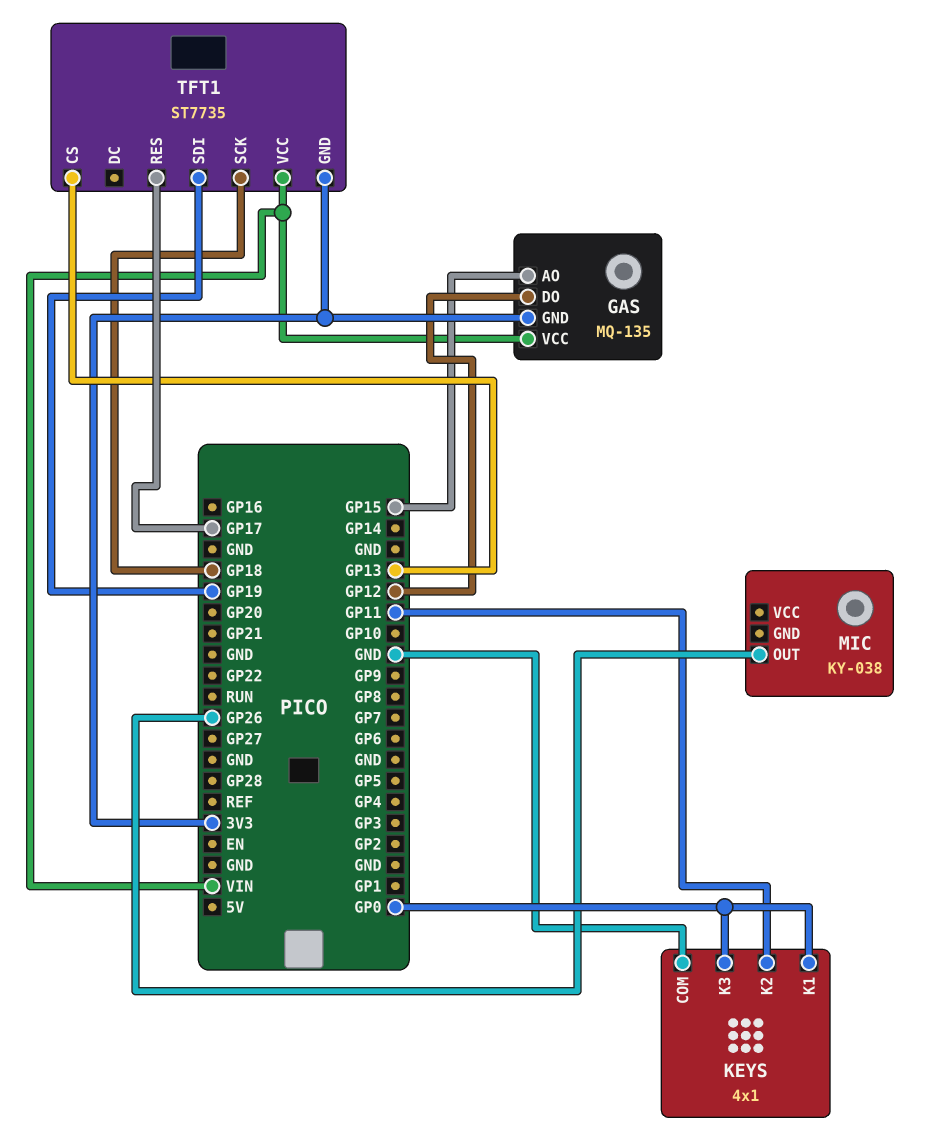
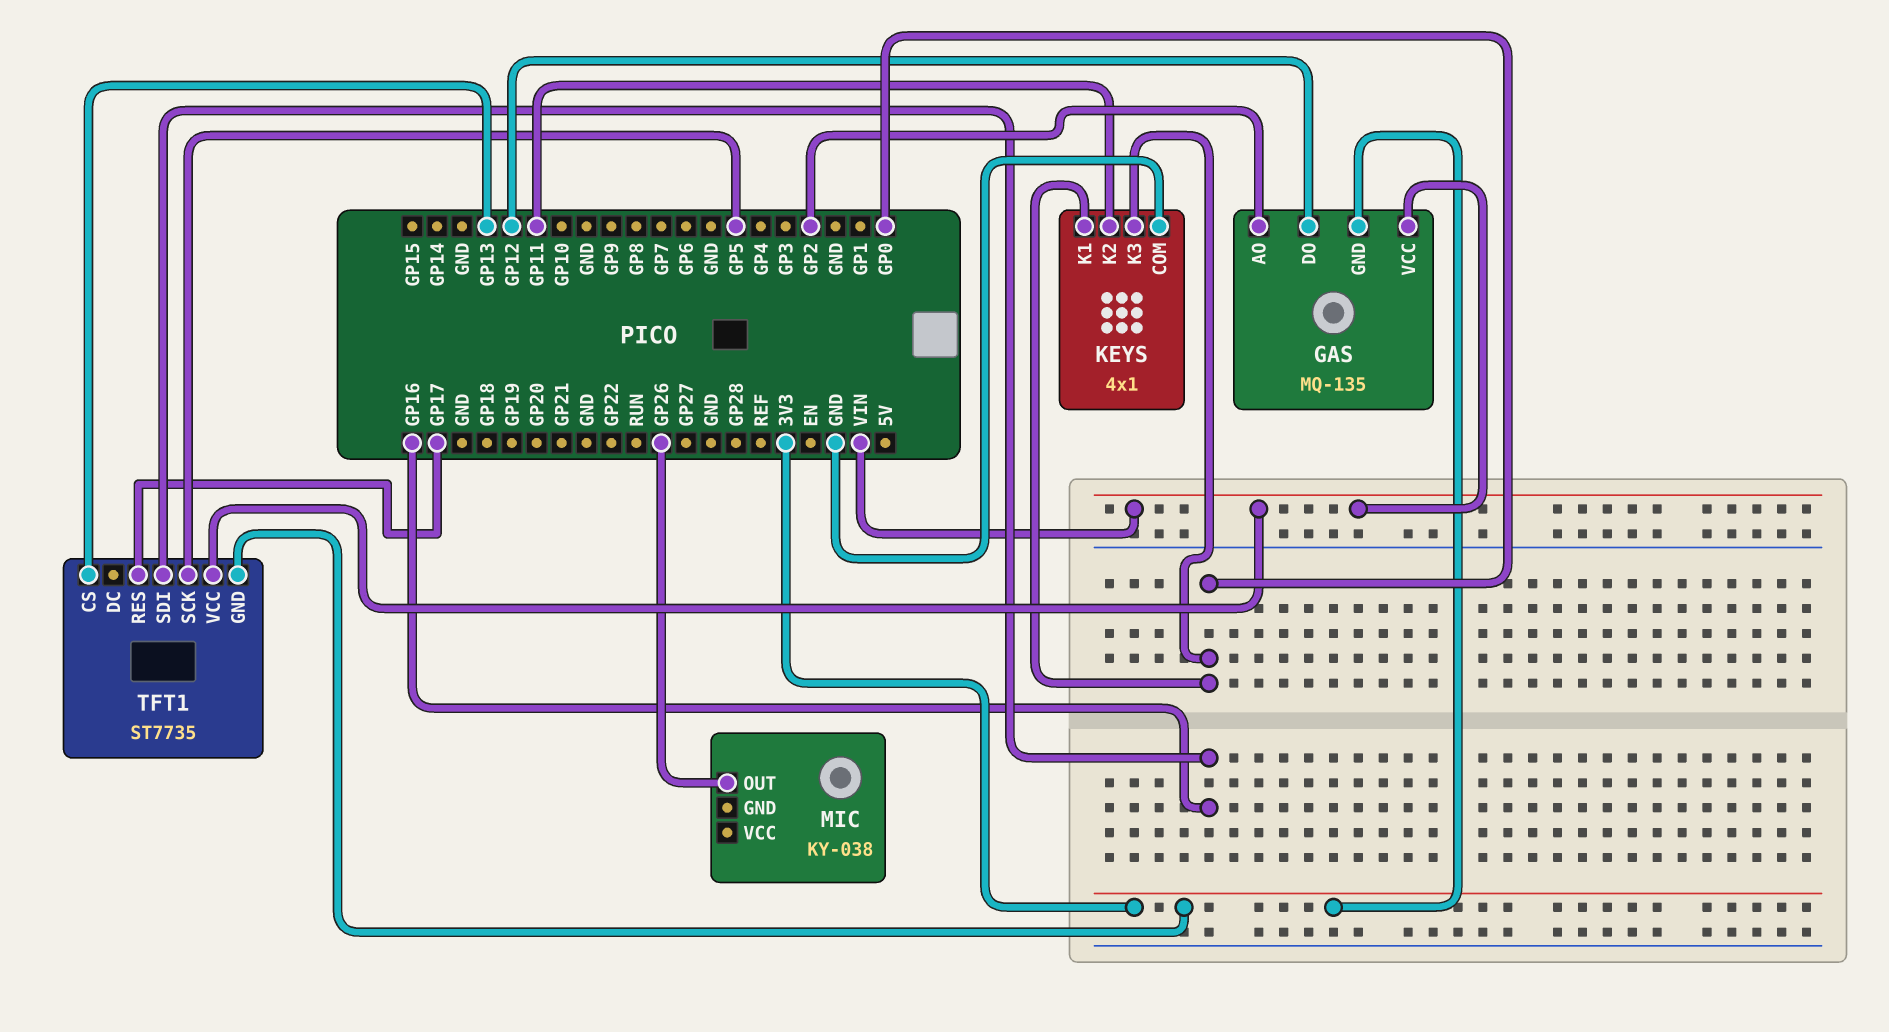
GAS pin AO: GP15 -> GP2
TFT1 pin SCK: GP18 -> GP5
TFT1 pin SDI: GP19 -> GP16

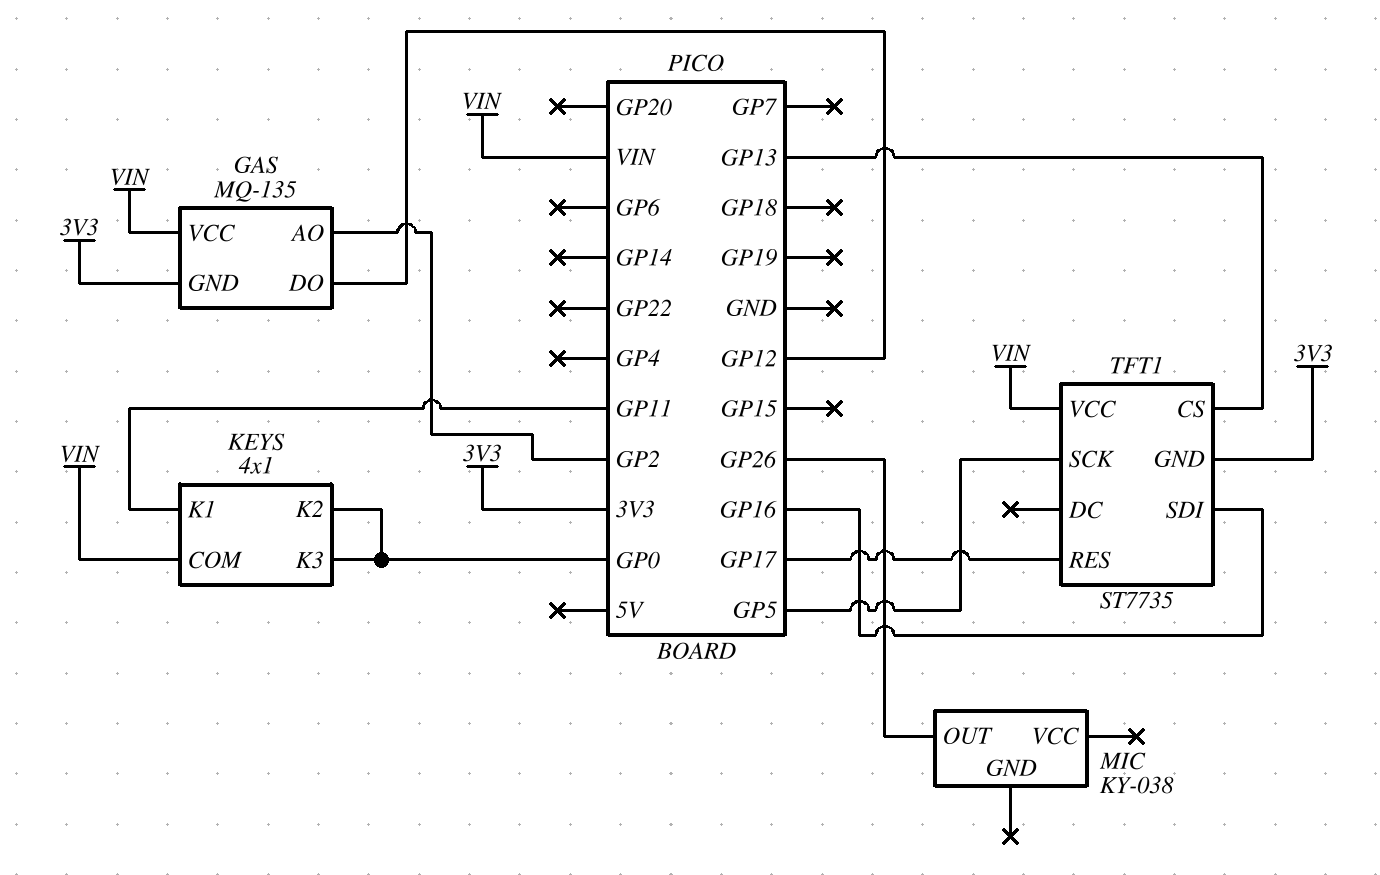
KEYS pin COM: GND -> VIN
KEYS pin K1: GP0 -> GP11
KEYS pin K2: GP11 -> GP0

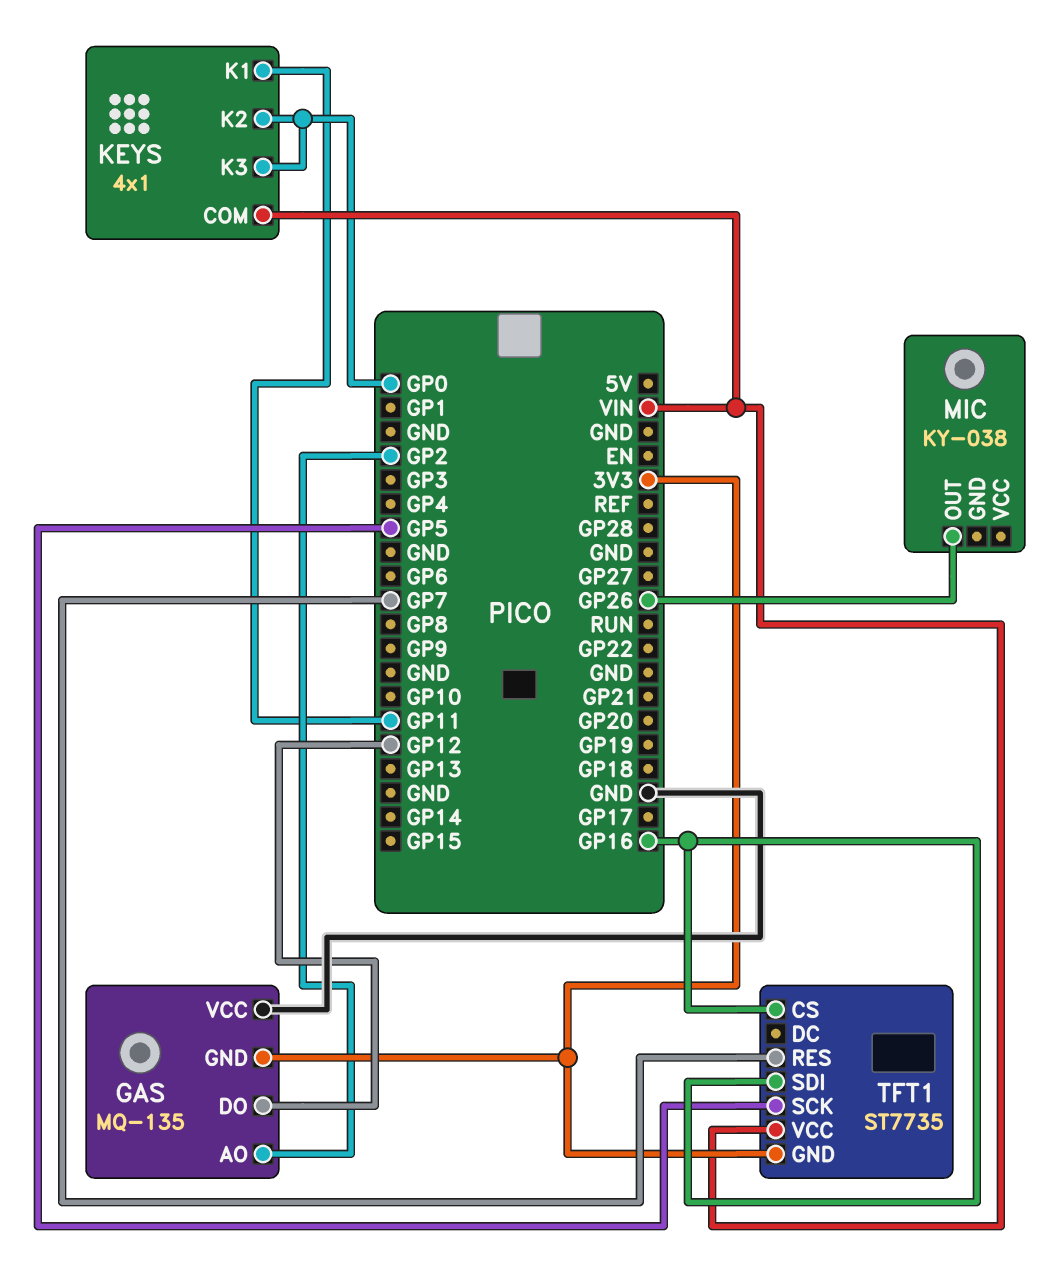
GAS pin VCC: VIN -> GND
TFT1 pin CS: GP13 -> GP16
TFT1 pin RES: GP17 -> GP7

